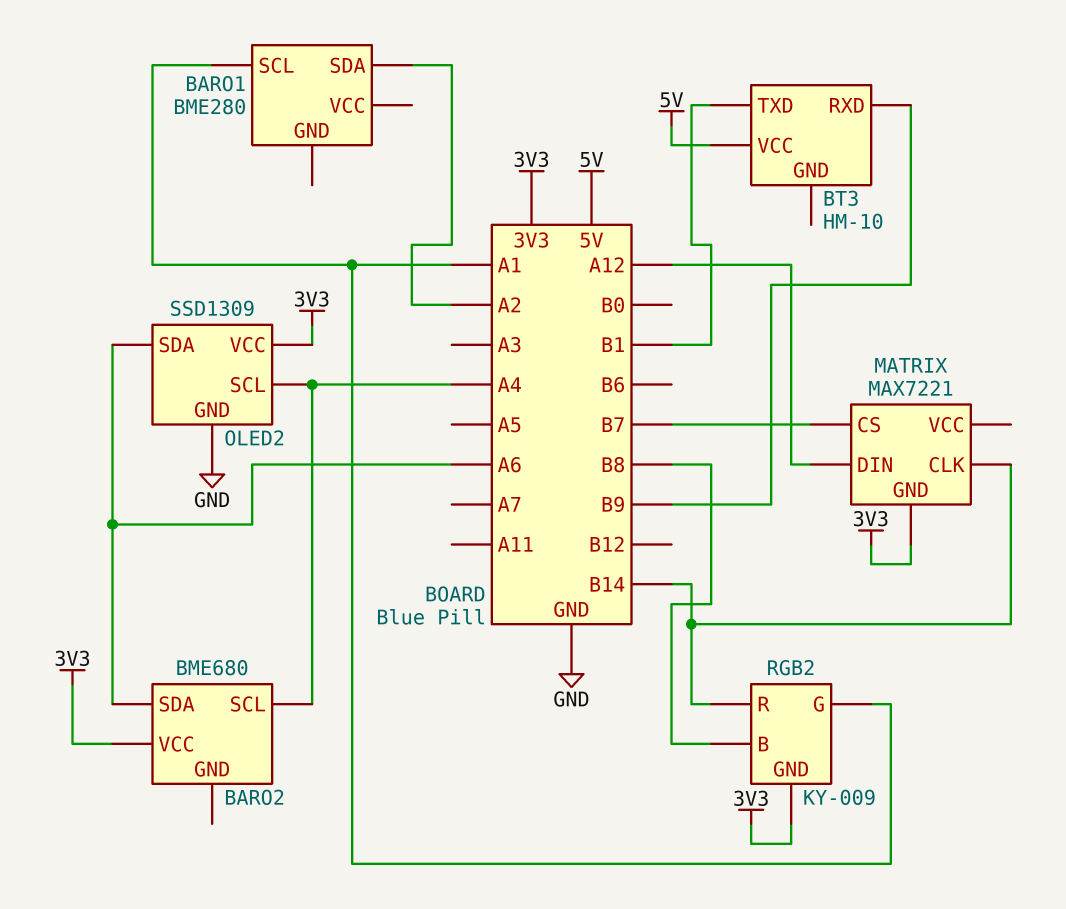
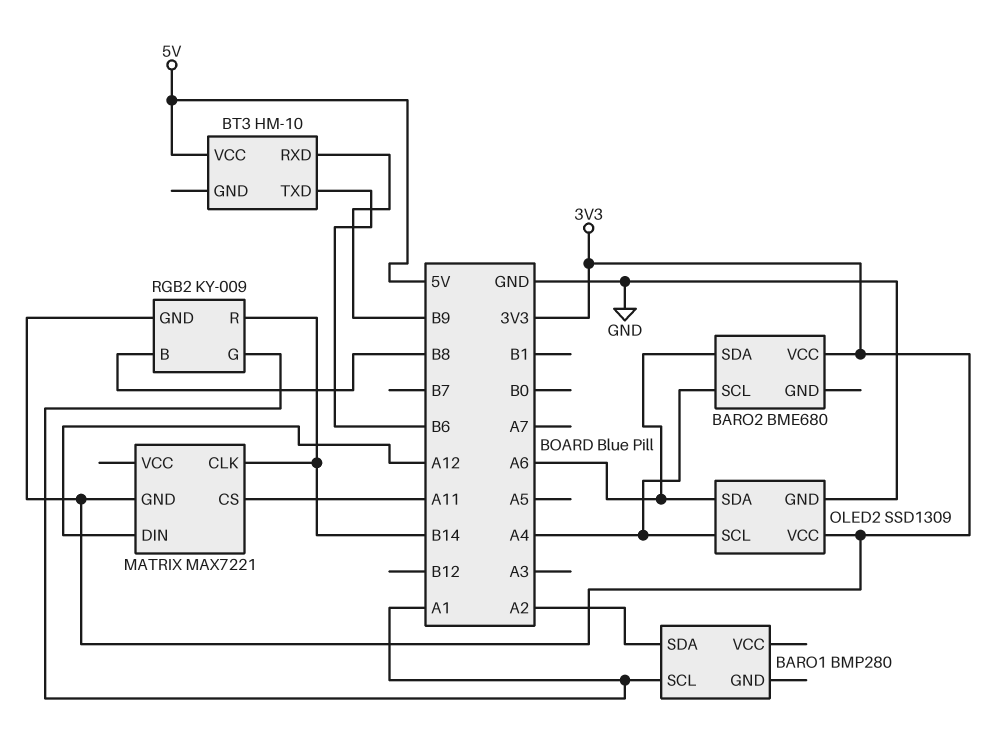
BARO1: BME280 -> BMP280
BT3 pin TXD: B1 -> B6
MATRIX pin CS: B7 -> A11

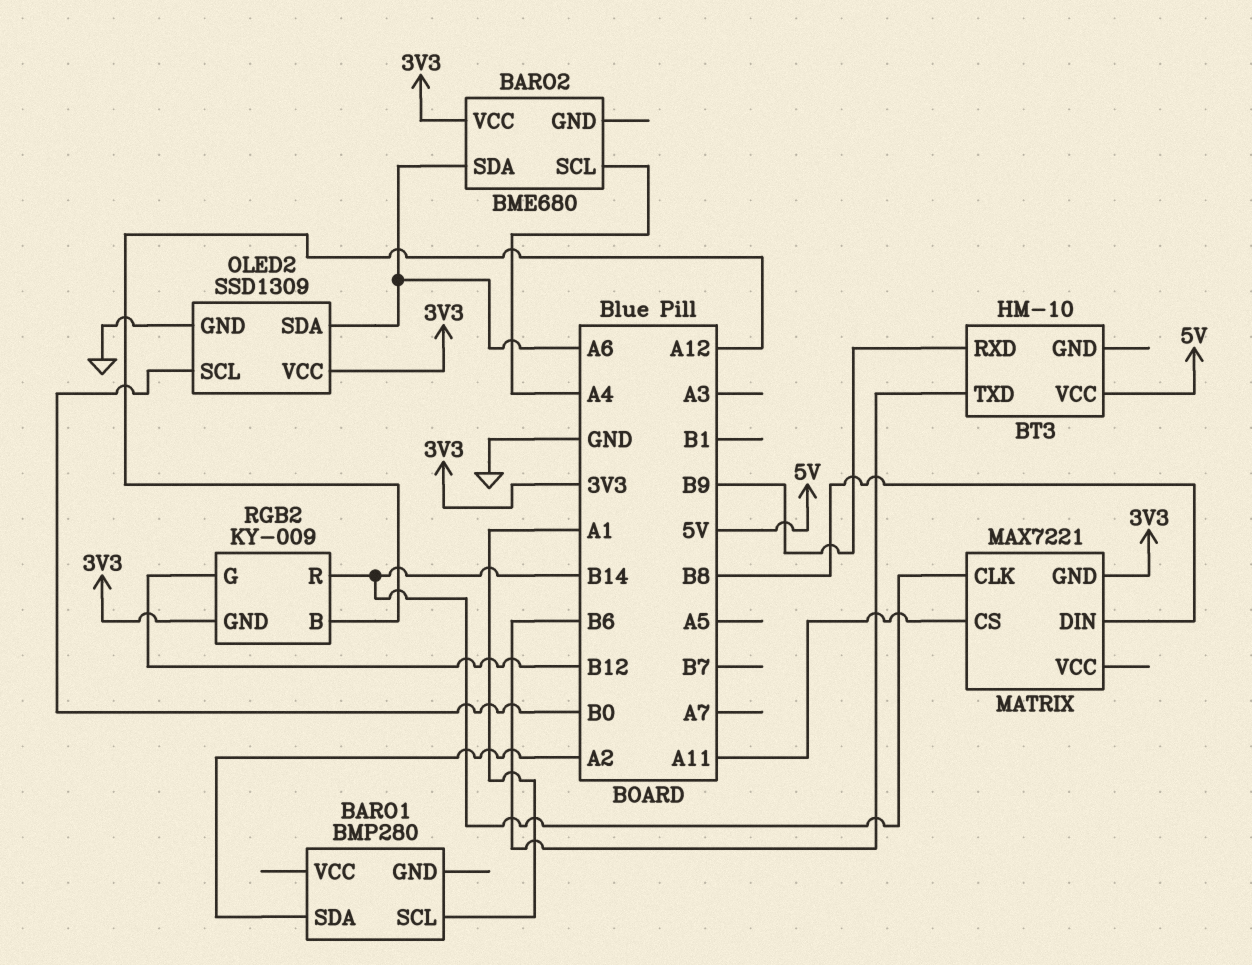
MATRIX pin DIN: A12 -> B8
OLED2 pin SCL: A4 -> B0
RGB2 pin B: B8 -> A12
RGB2 pin G: A1 -> B12

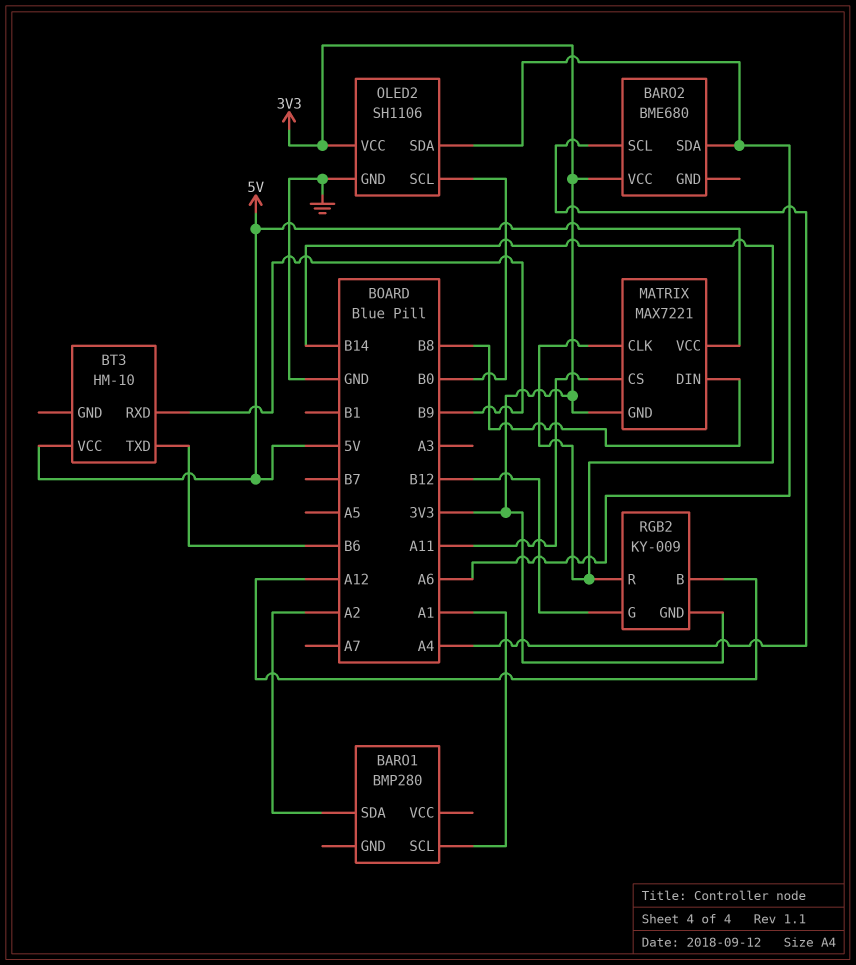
MATRIX pin VCC: none -> 5V
OLED2: SSD1309 -> SH1106

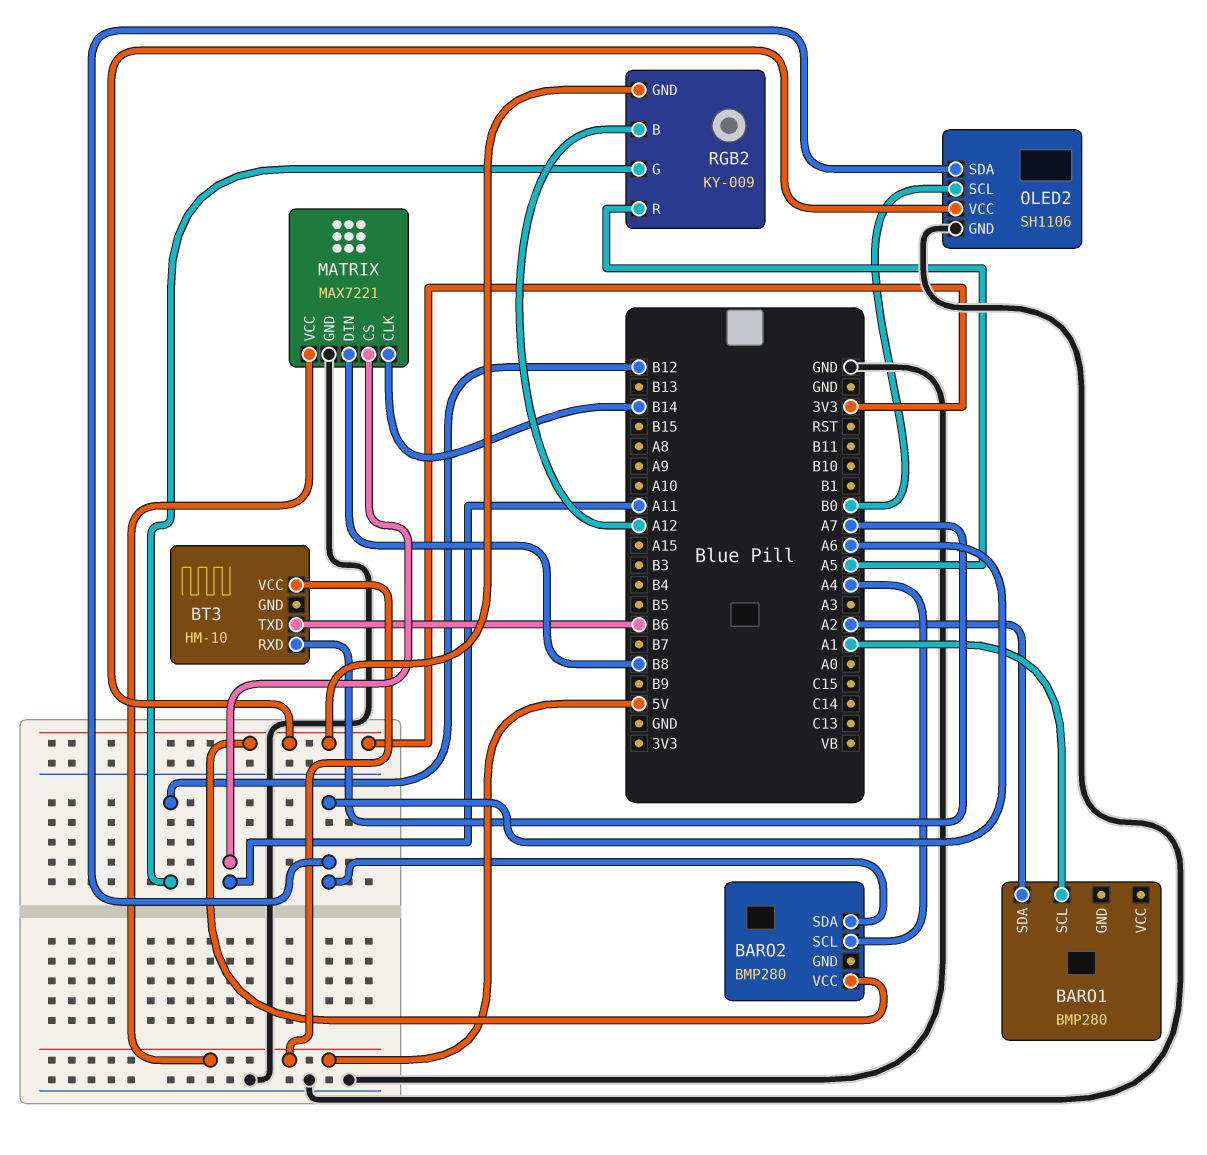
BARO2: BME680 -> BMP280
BT3 pin RXD: B9 -> A7
MATRIX pin GND: 3V3 -> GND
RGB2 pin R: B14 -> A5

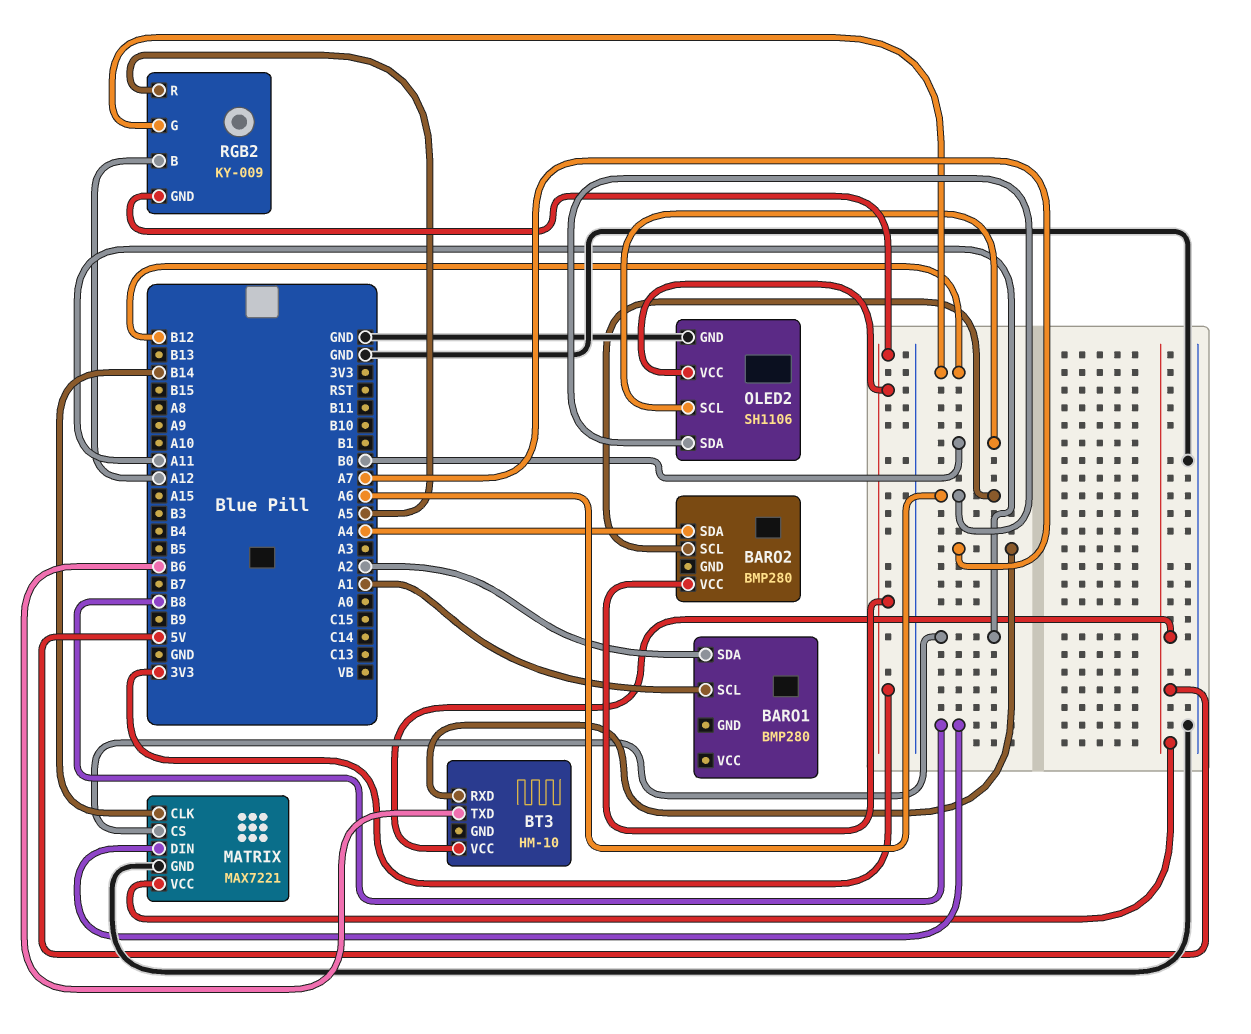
BARO2 pin SCL: A4 -> A6
BARO2 pin SDA: A6 -> A4

